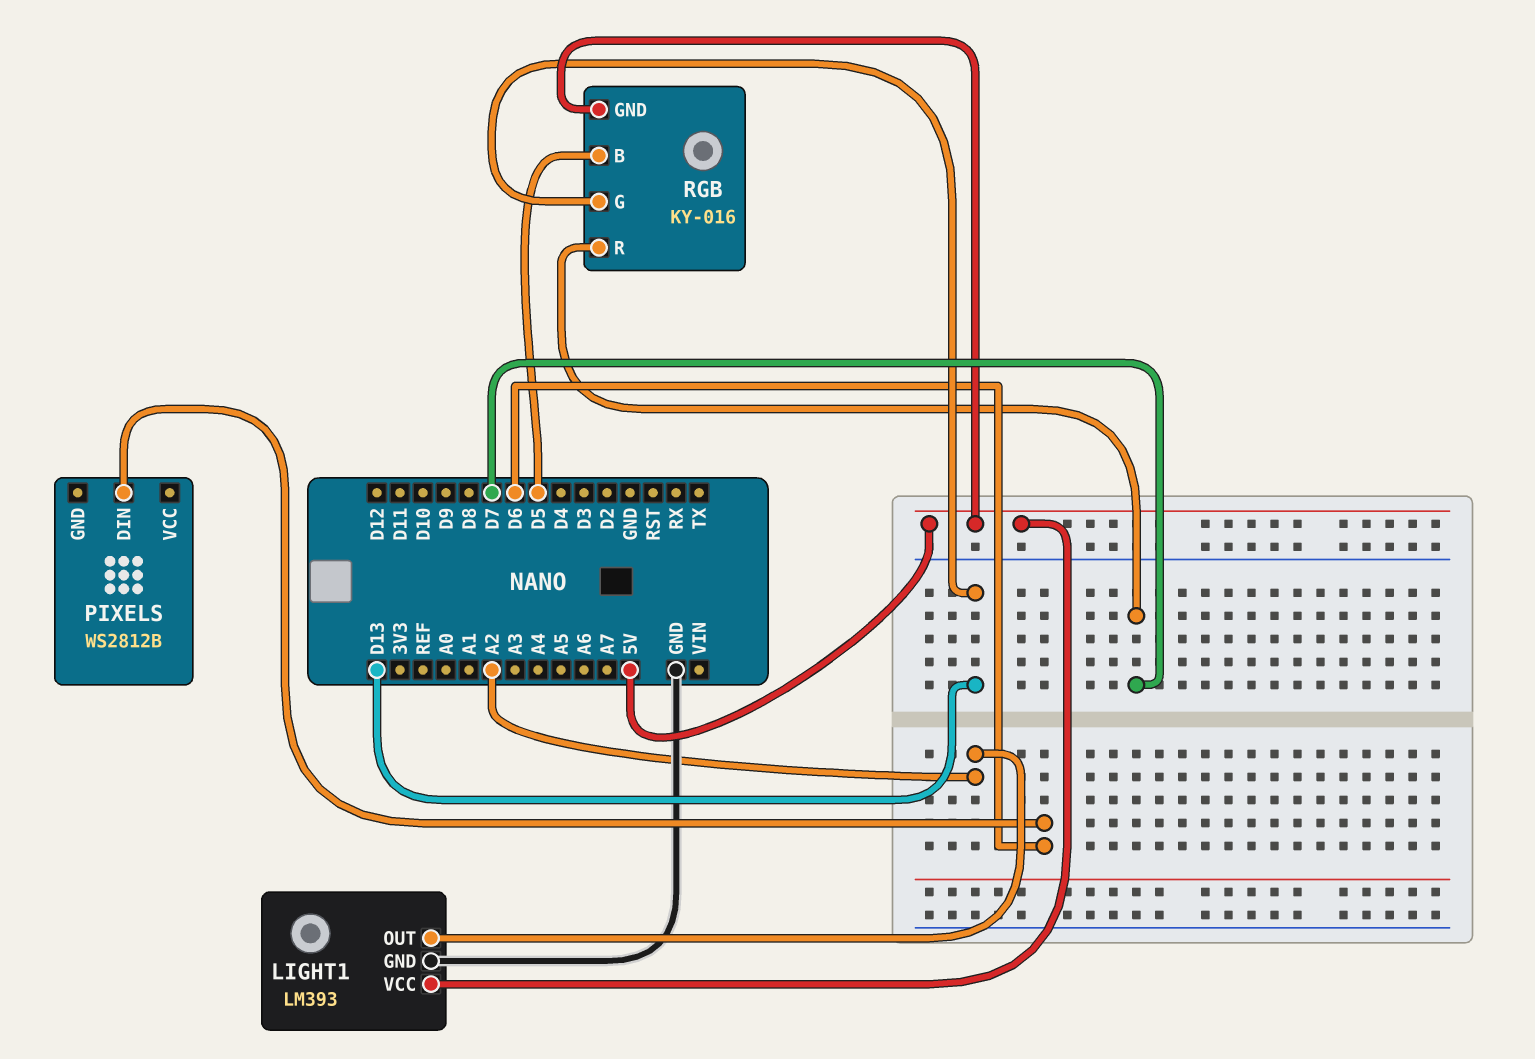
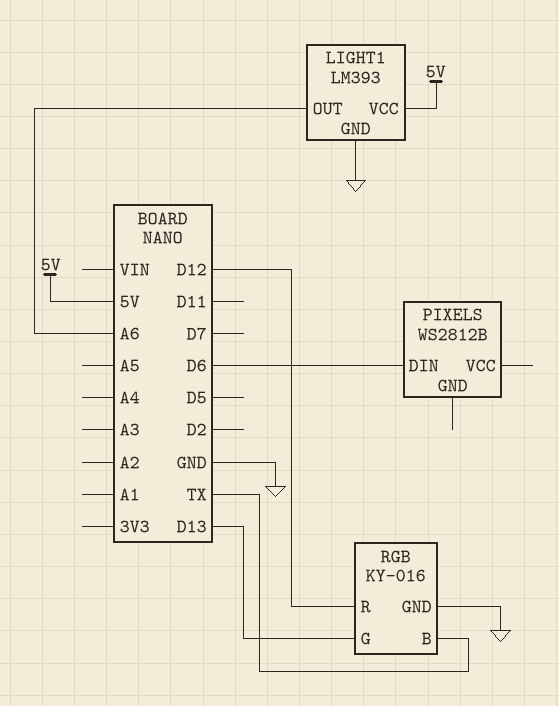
LIGHT1 pin OUT: A2 -> A6
RGB pin B: D5 -> TX
RGB pin GND: 5V -> GND
RGB pin R: D7 -> D12

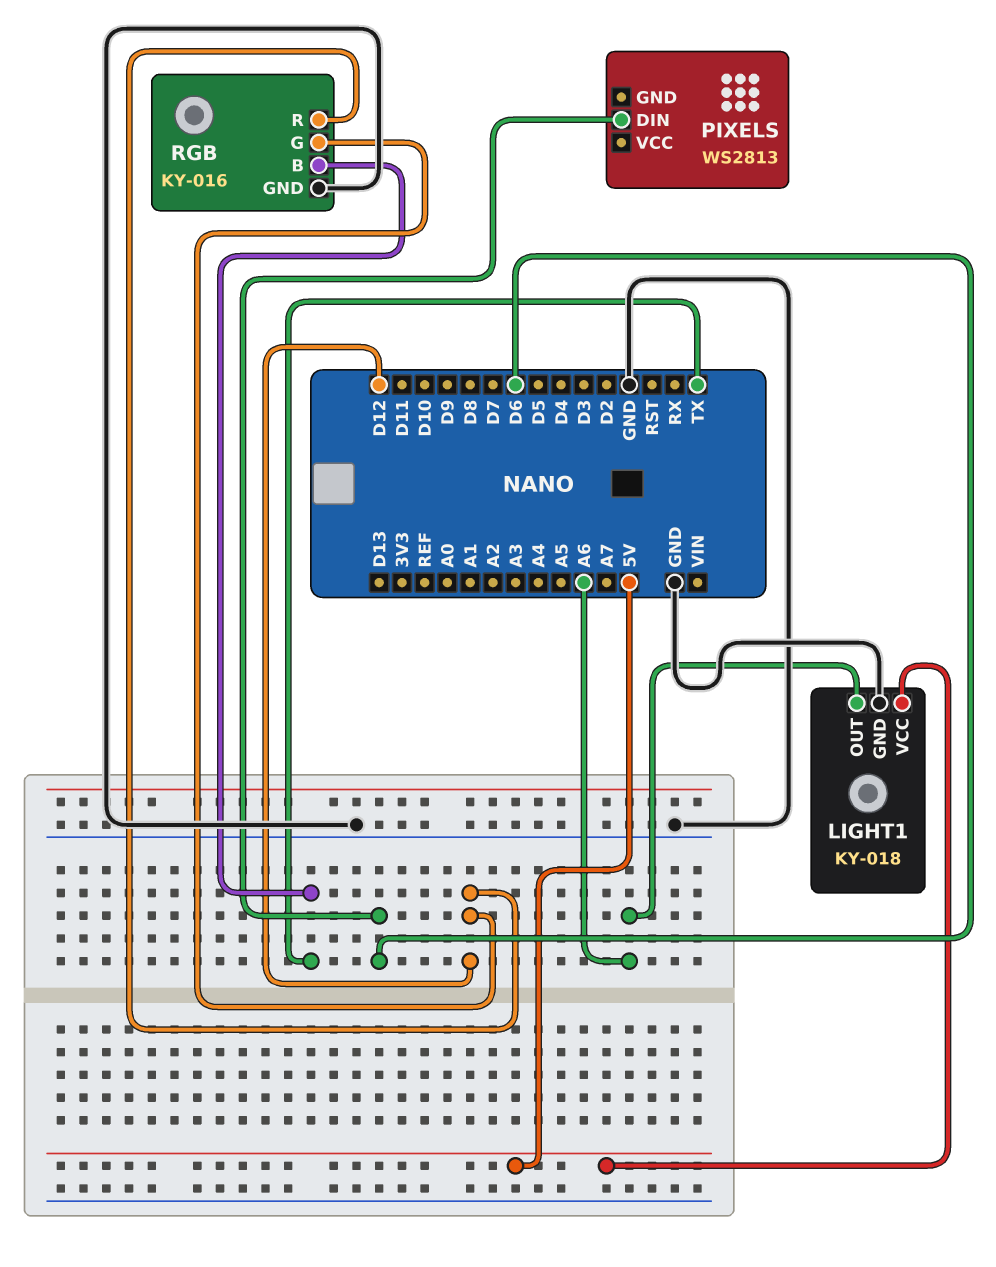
LIGHT1: LM393 -> KY-018
PIXELS: WS2812B -> WS2813
RGB pin G: D13 -> D12

